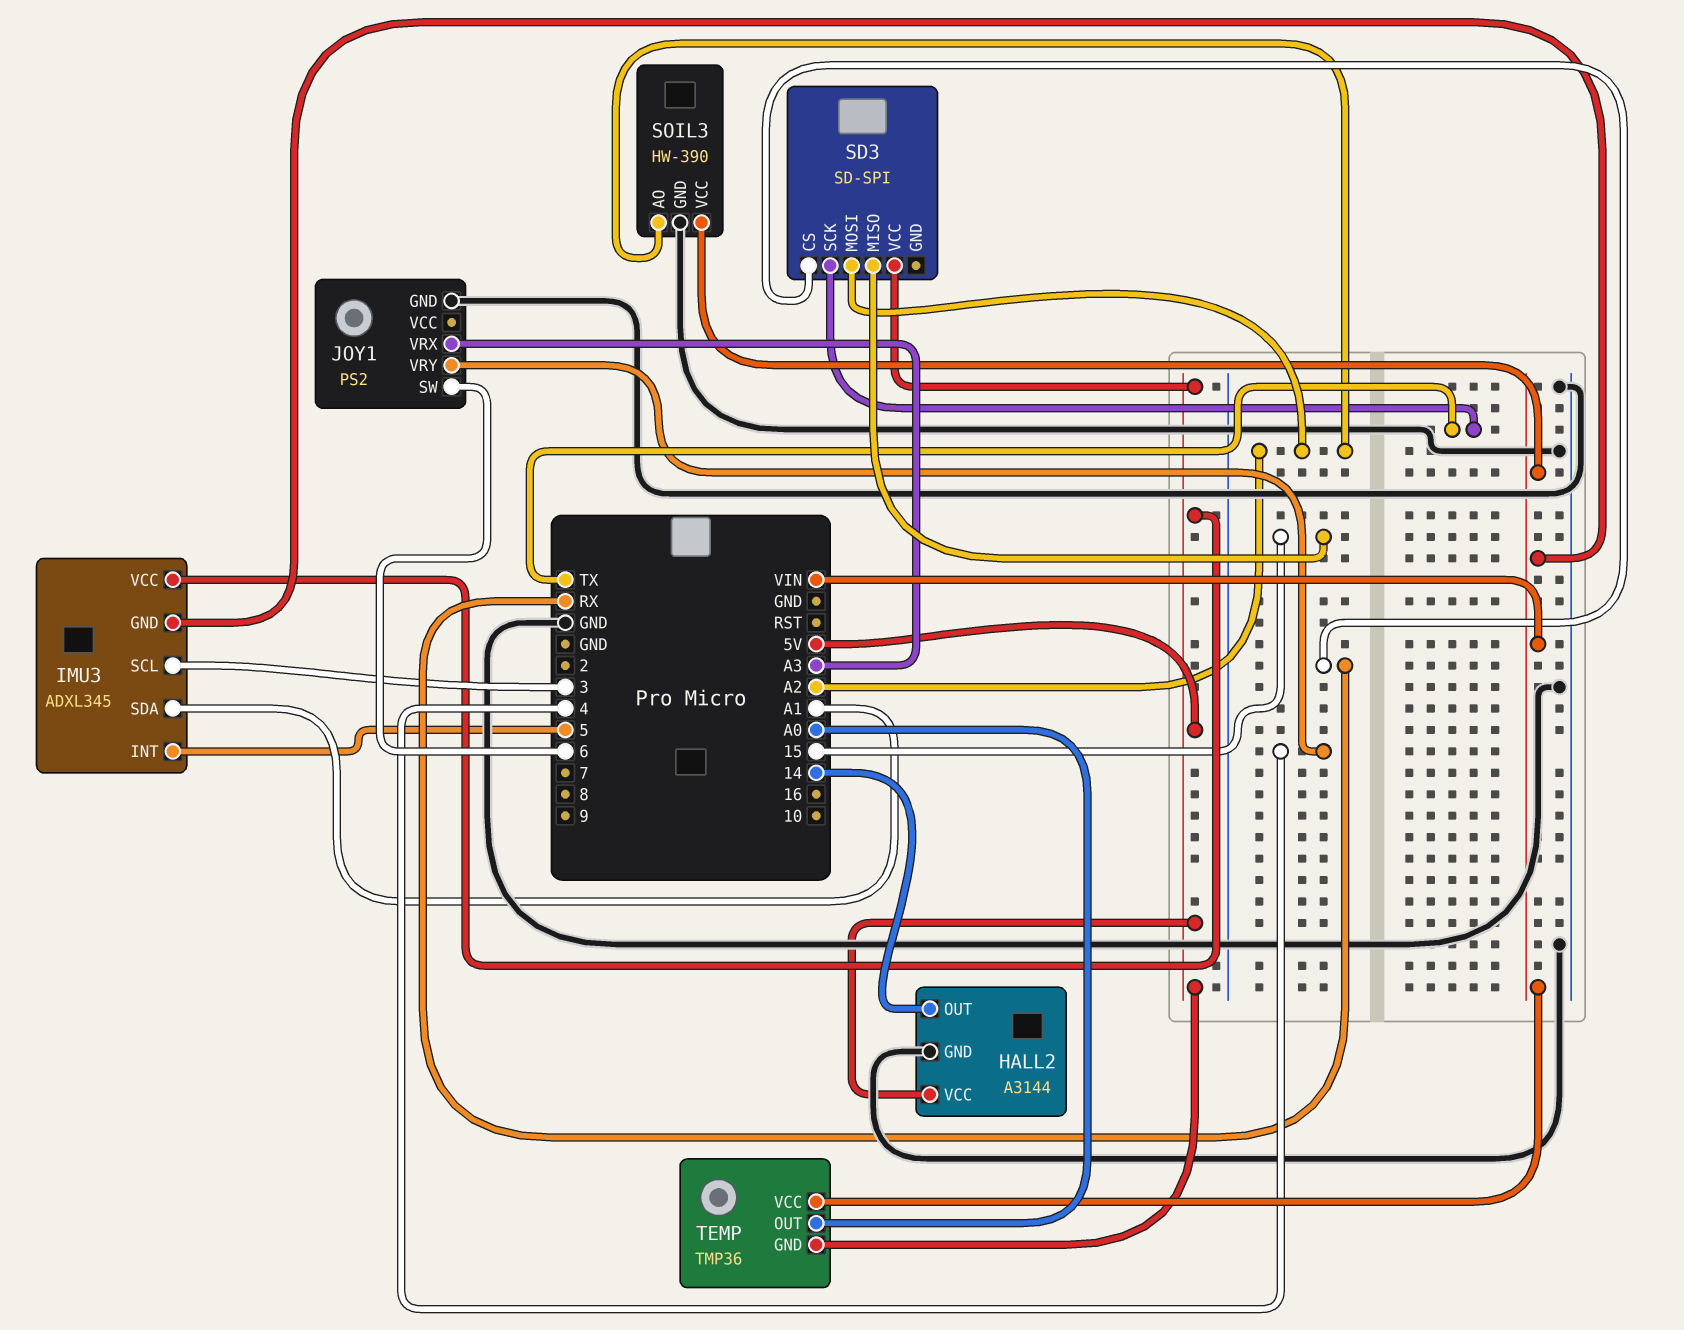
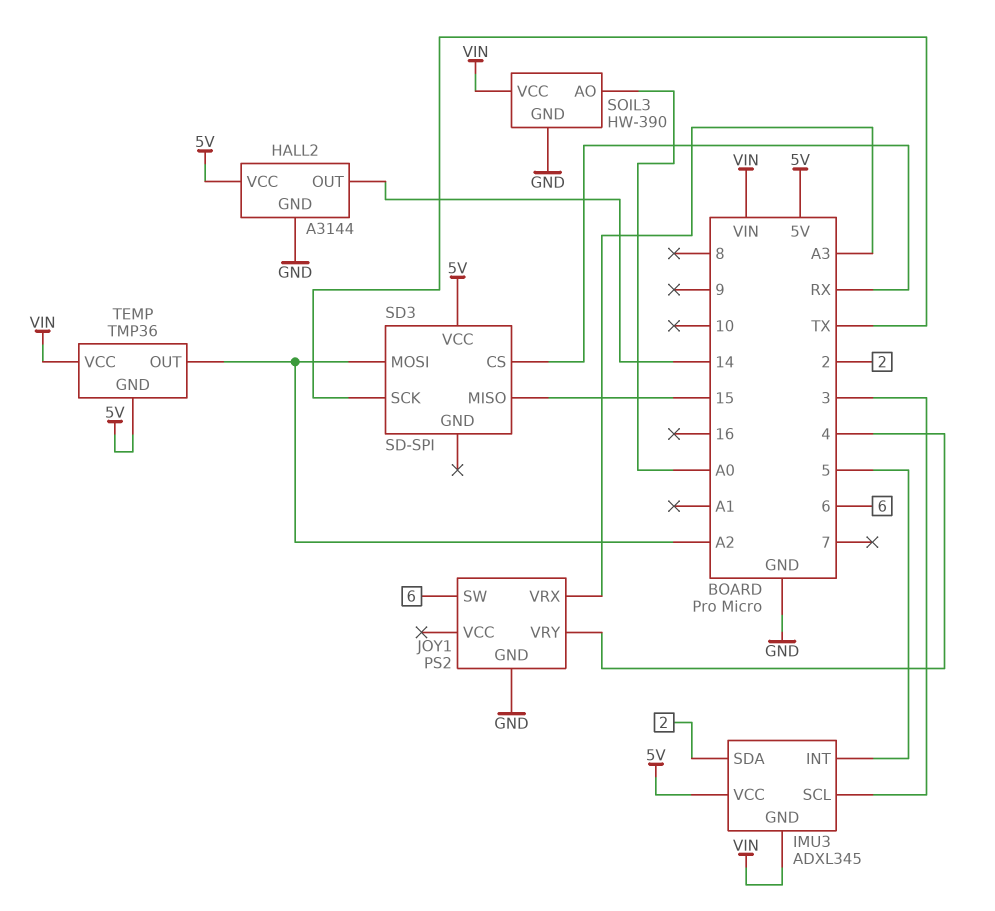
IMU3 pin SDA: A1 -> 2
SOIL3 pin AO: A2 -> A0
TEMP pin OUT: A0 -> A2

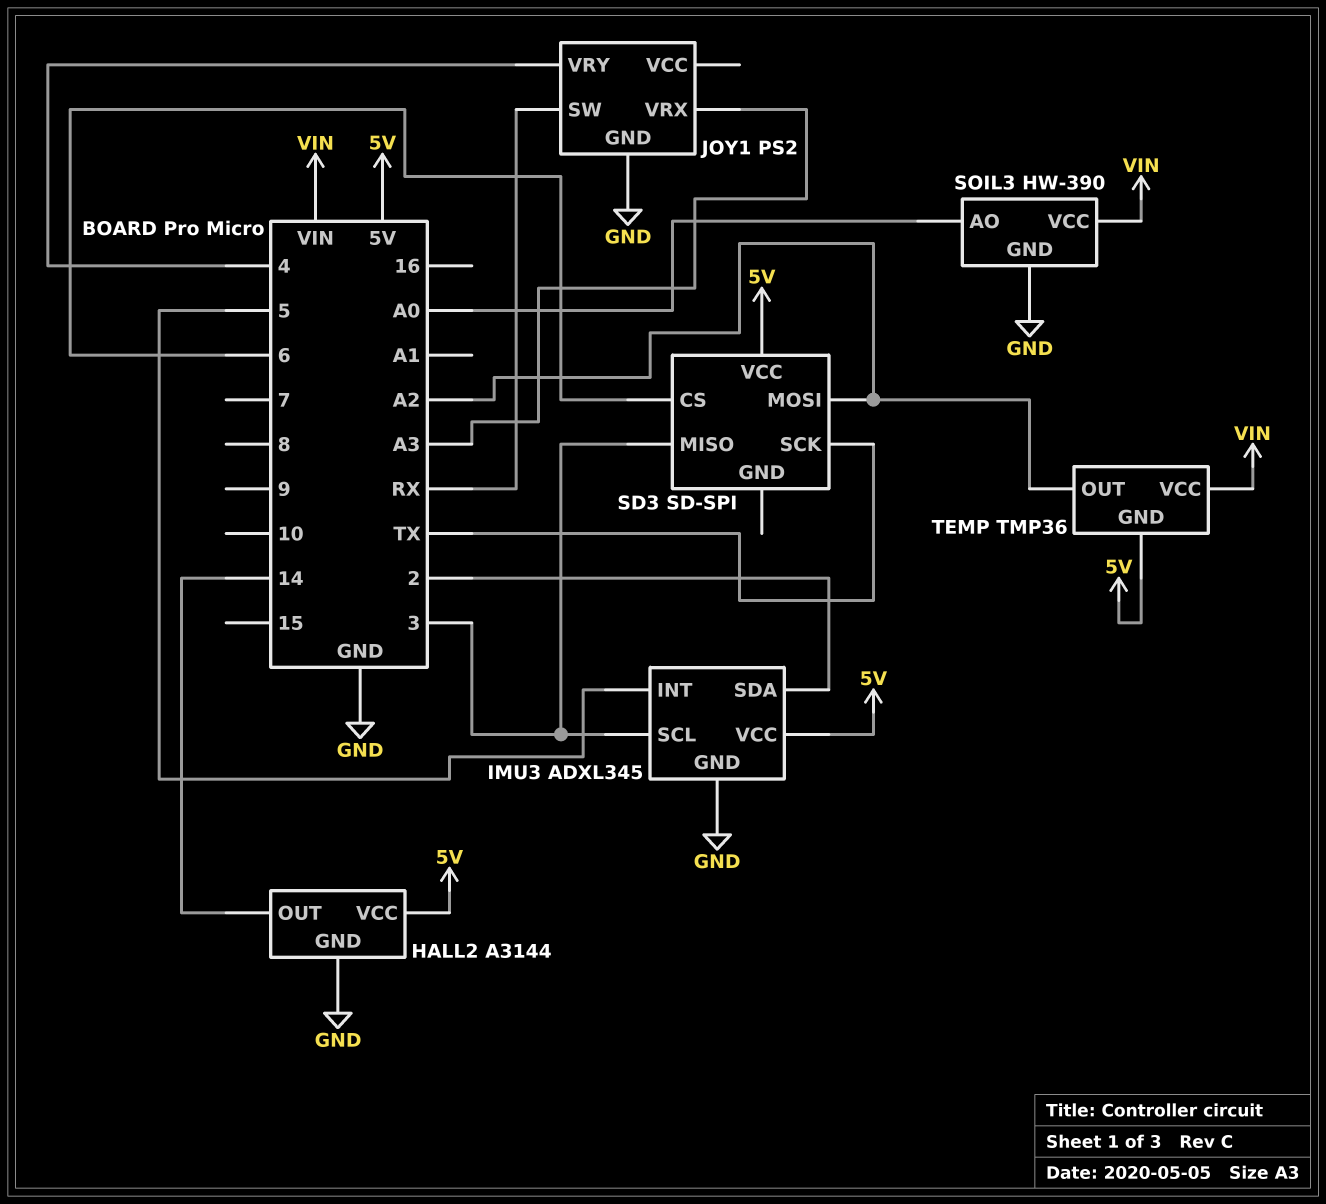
IMU3 pin GND: VIN -> GND
JOY1 pin SW: 6 -> RX
SD3 pin CS: RX -> 6
SD3 pin MISO: 15 -> 3

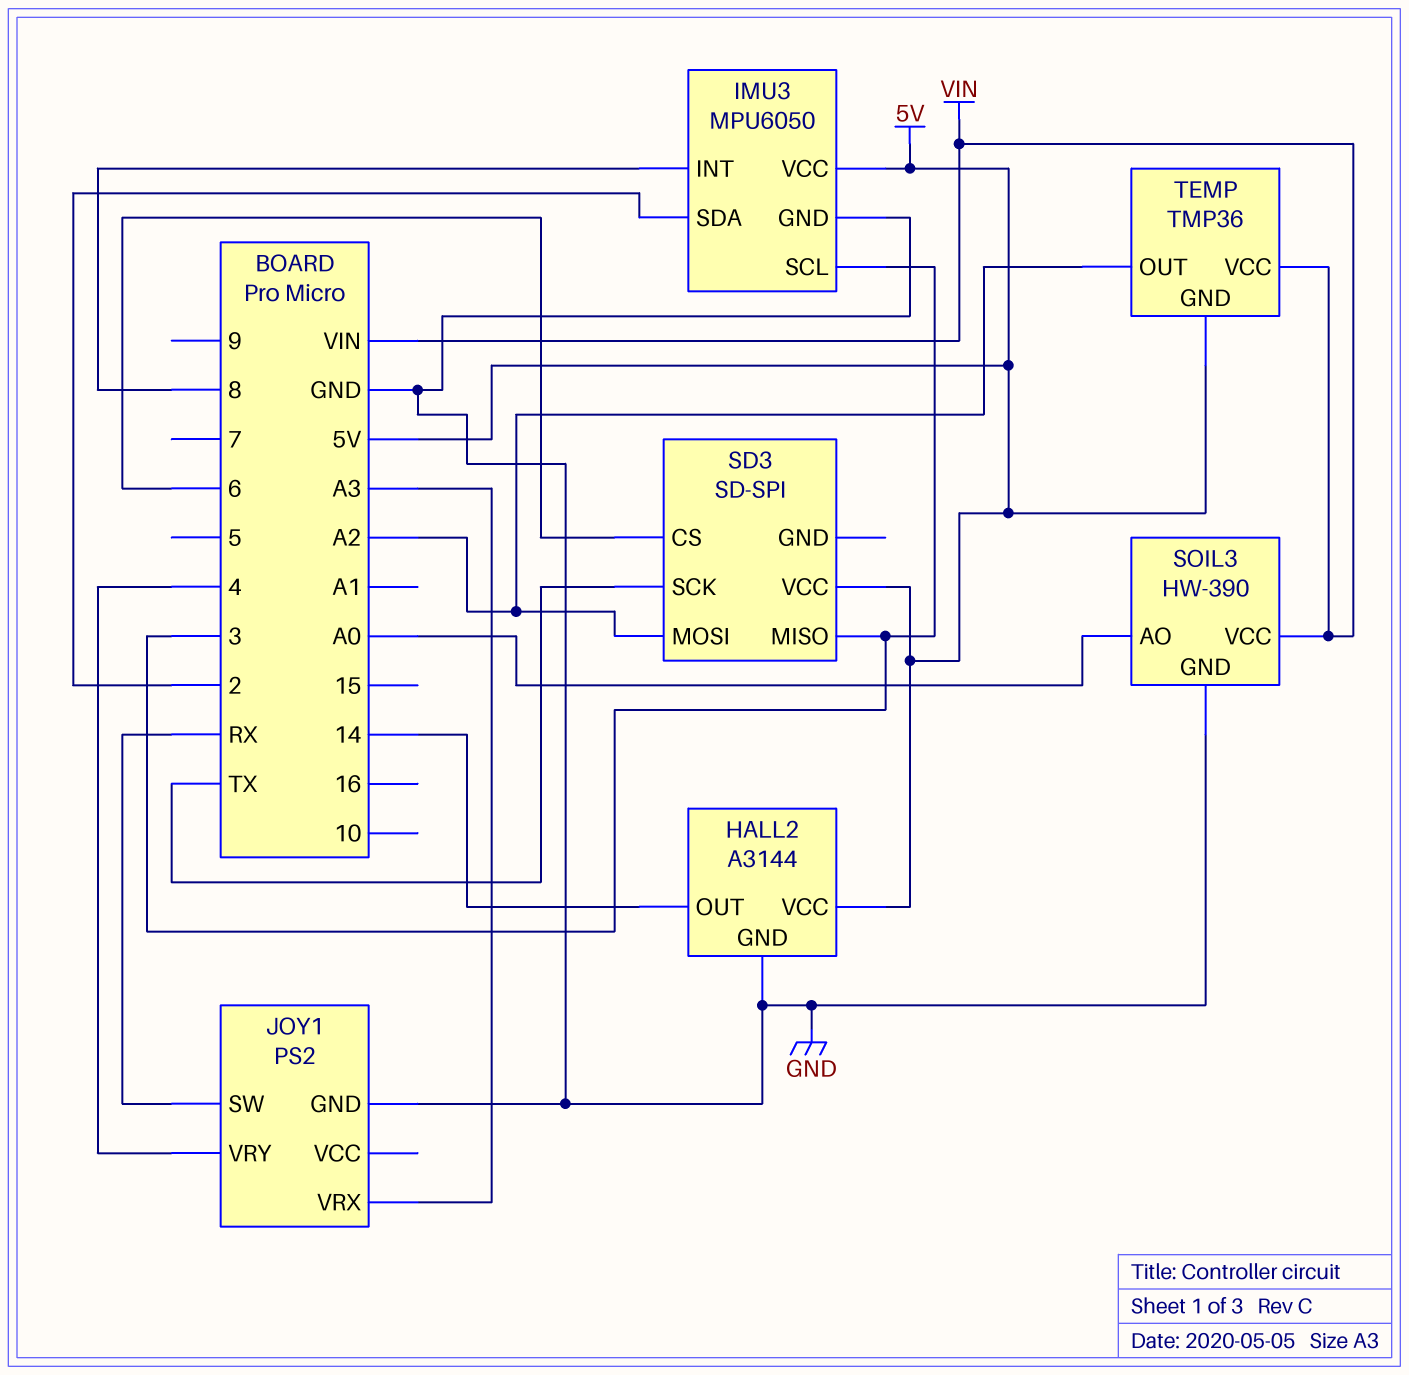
IMU3: ADXL345 -> MPU6050
IMU3 pin INT: 5 -> 8

